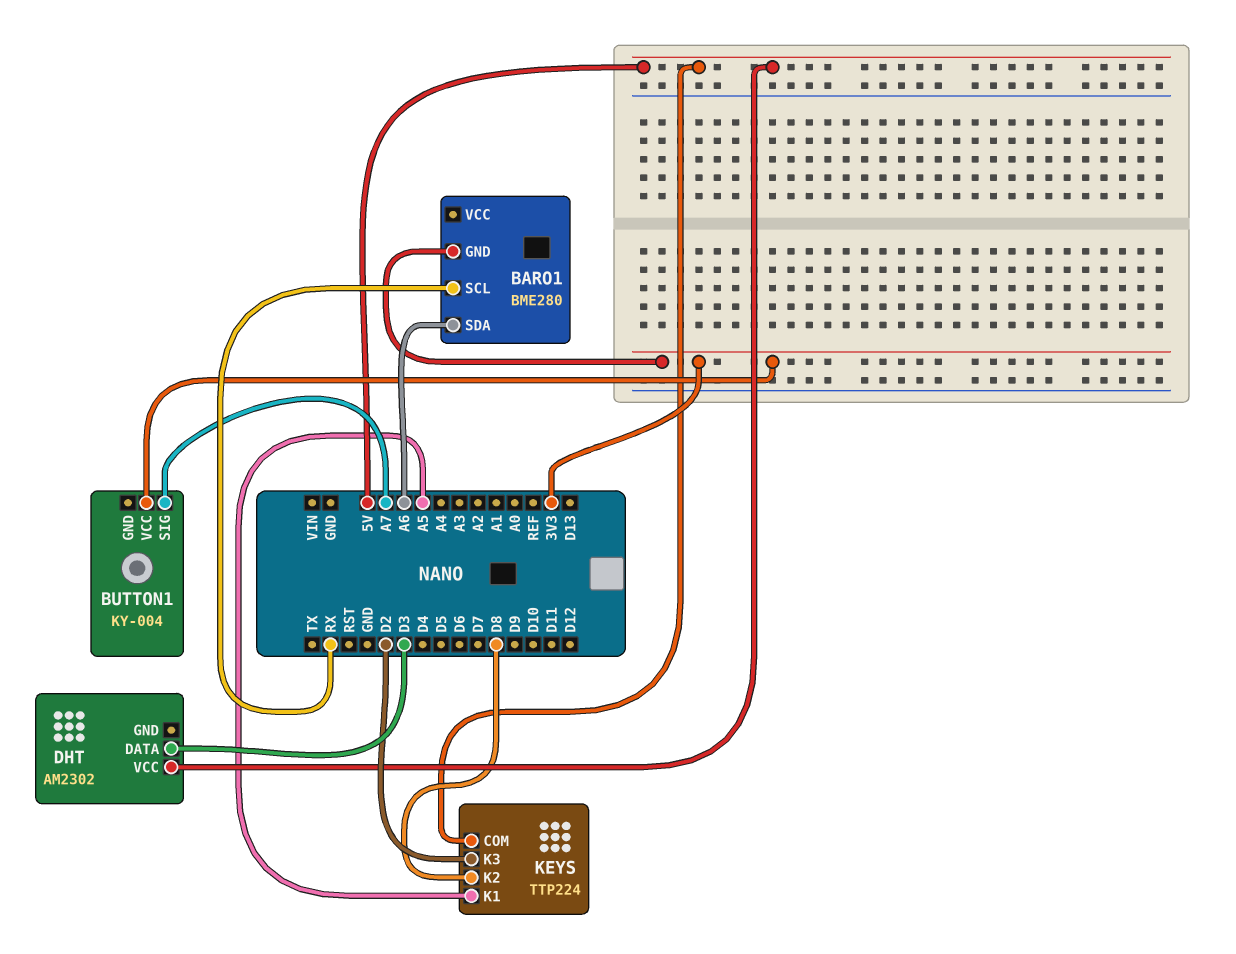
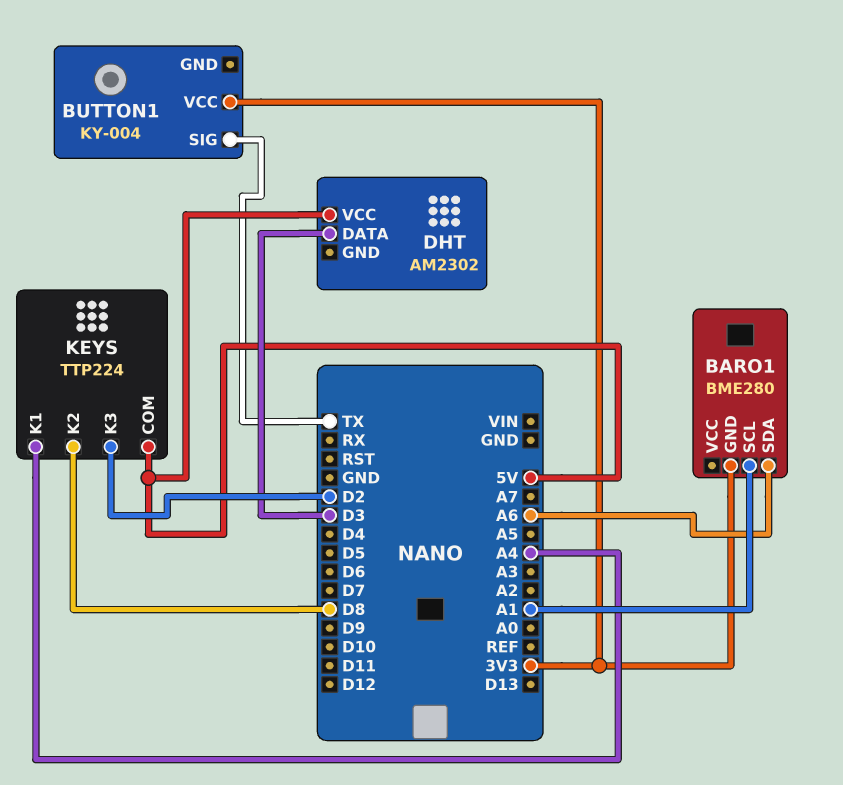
BARO1 pin SCL: RX -> A1
BUTTON1 pin SIG: A7 -> TX
KEYS pin K1: A5 -> A4

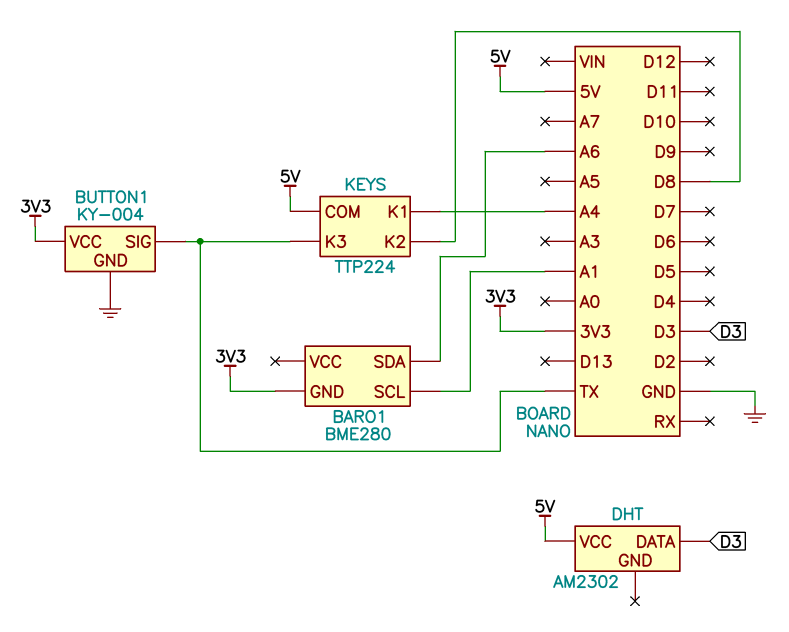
BUTTON1 pin GND: none -> GND
KEYS pin K3: D2 -> TX

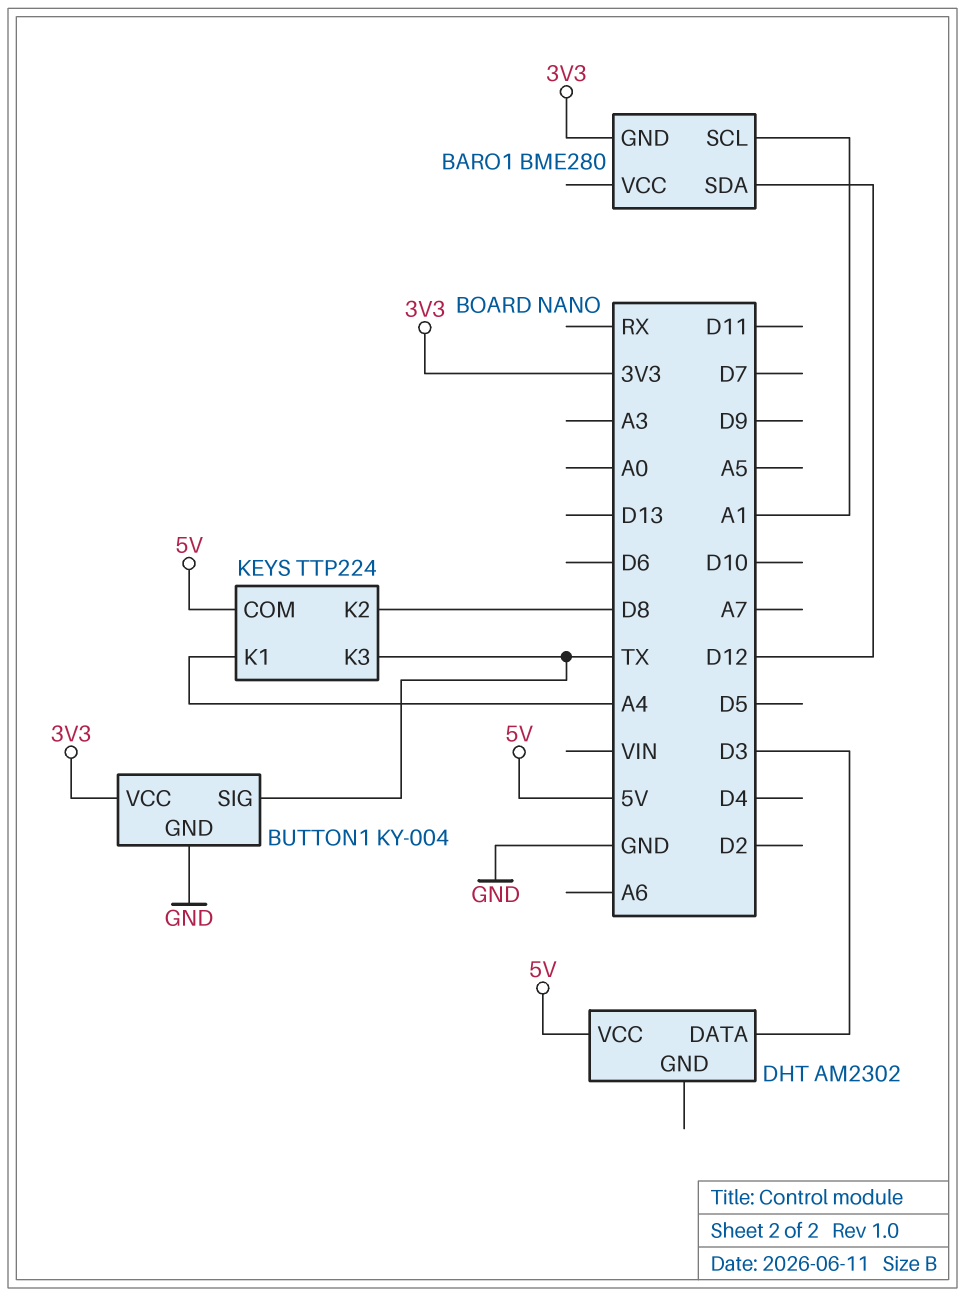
BARO1 pin SDA: A6 -> D12

